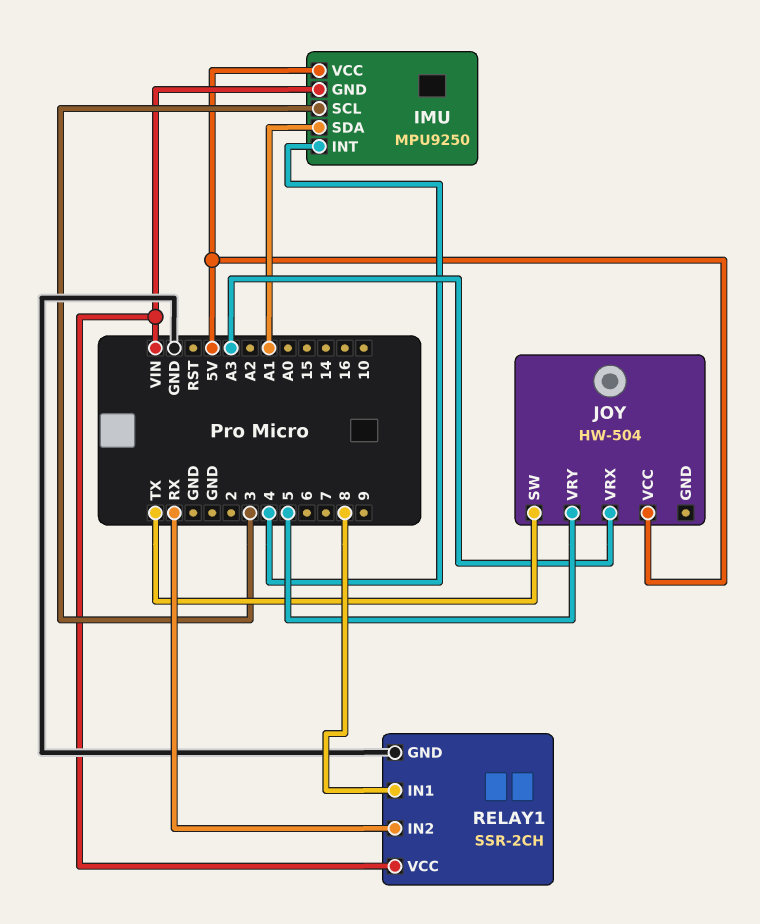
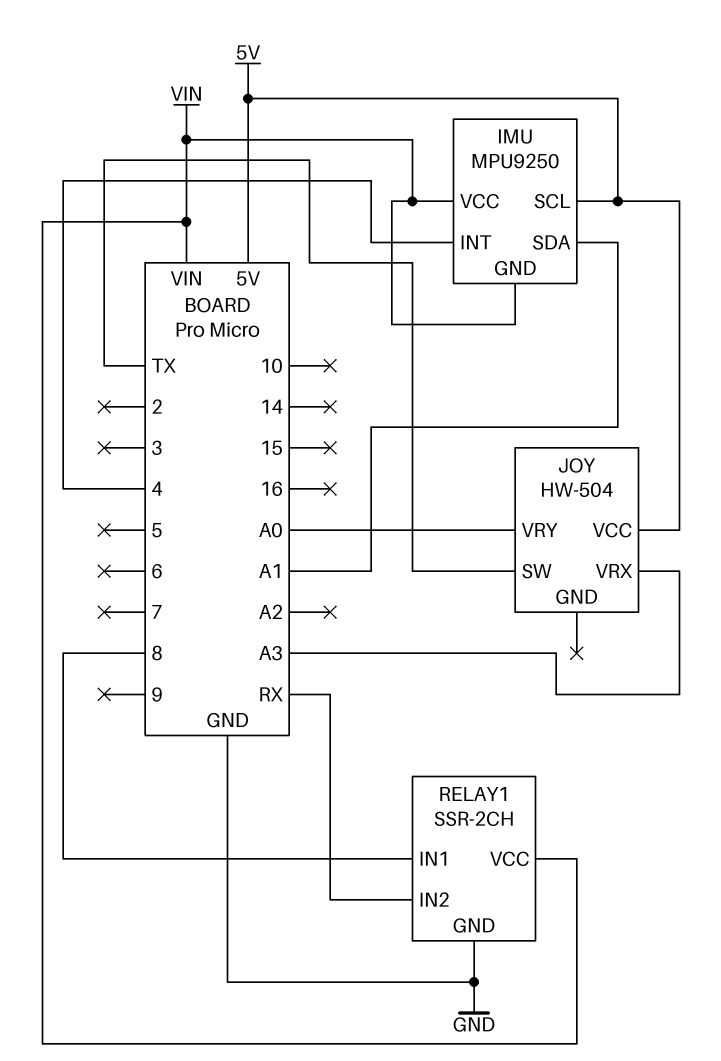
IMU pin SCL: 3 -> 5V
IMU pin VCC: 5V -> VIN
JOY pin VRY: 5 -> A0

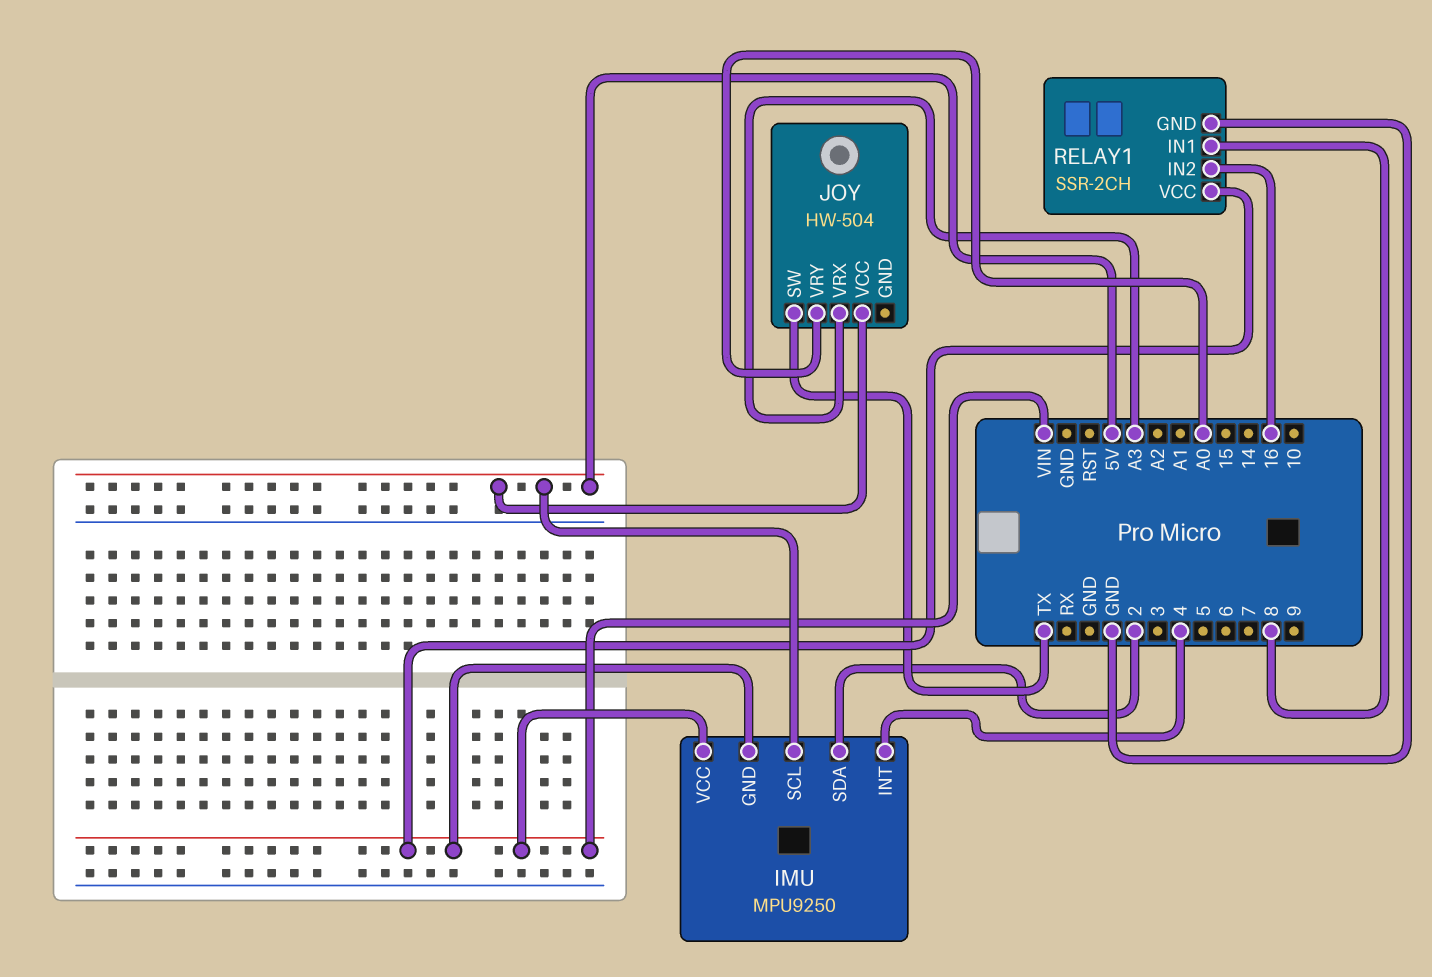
IMU pin SDA: A1 -> 2
RELAY1 pin IN2: RX -> 16

